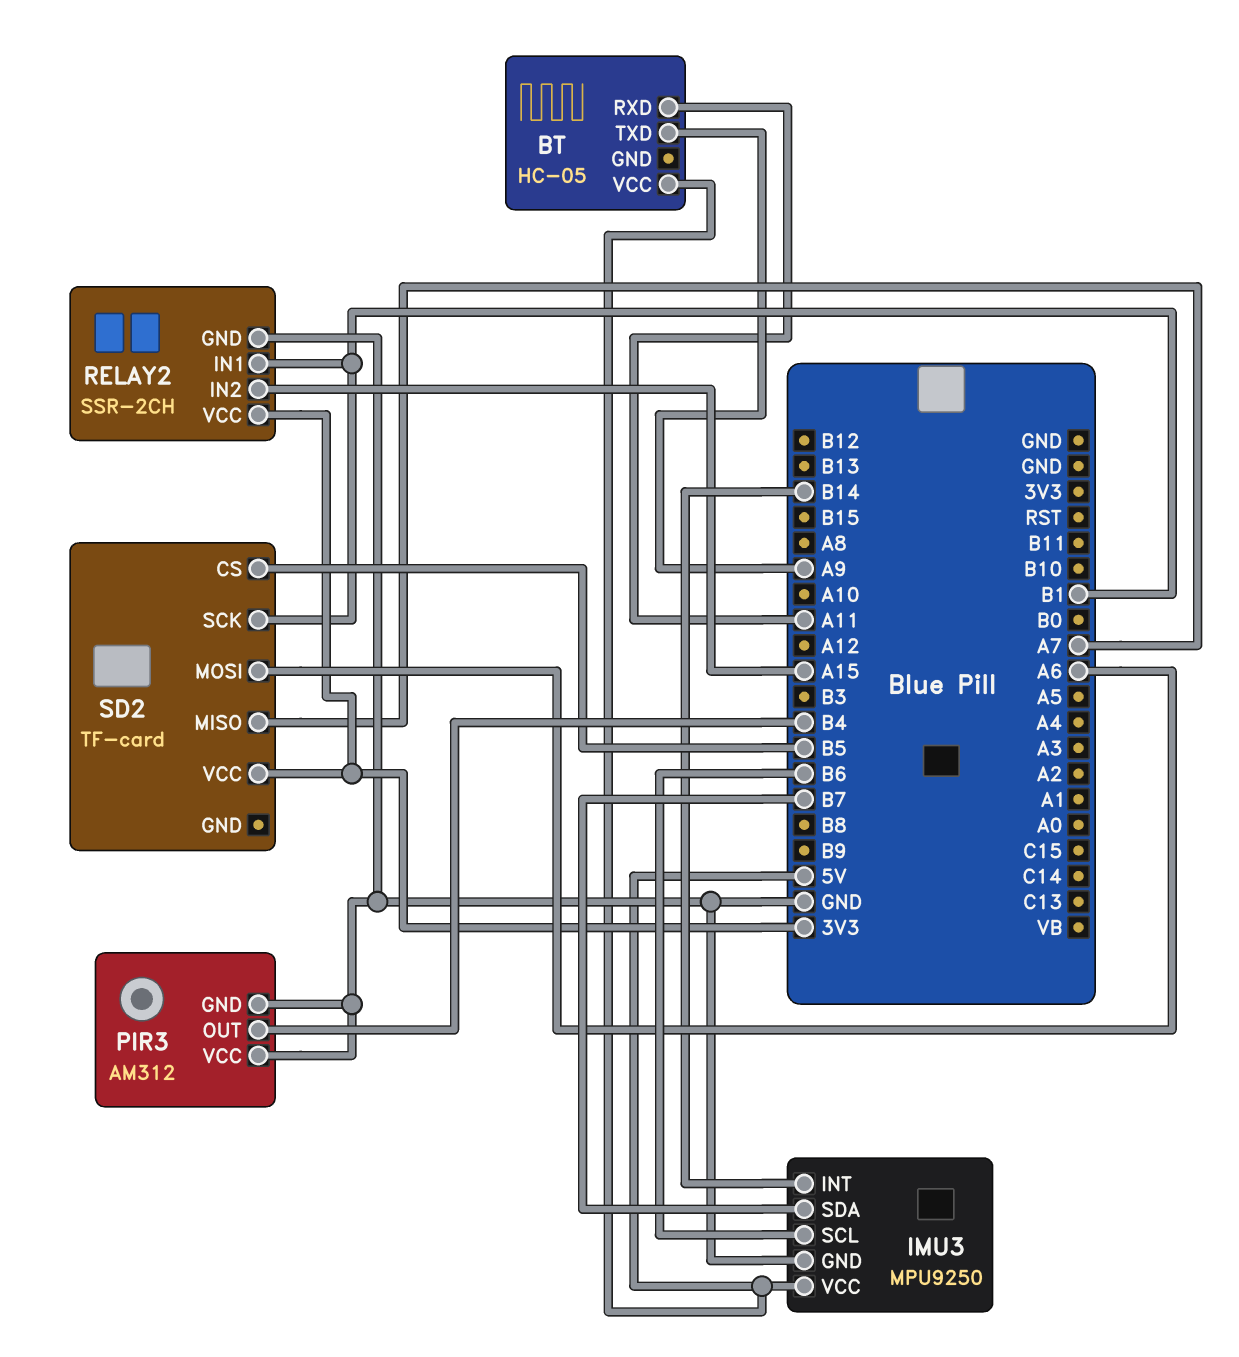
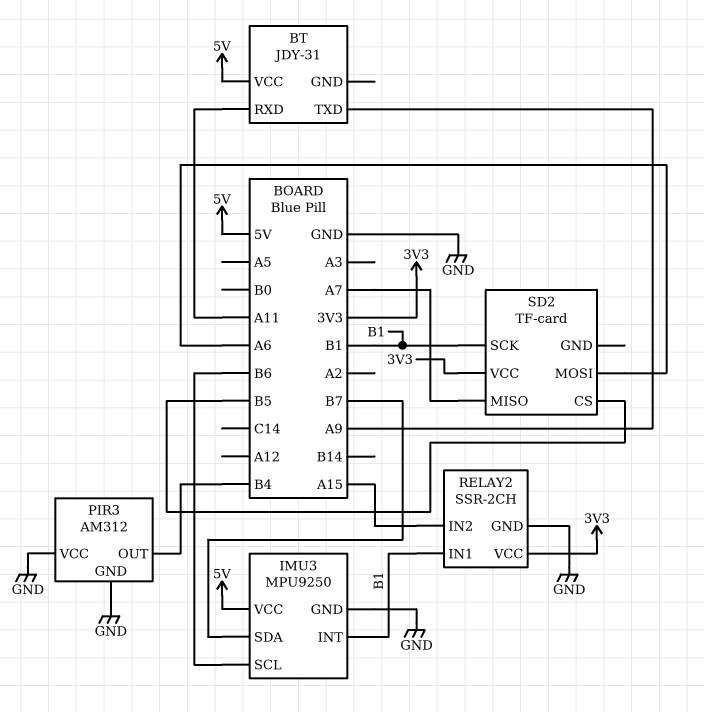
BT: HC-05 -> JDY-31
IMU3 pin INT: B14 -> B1

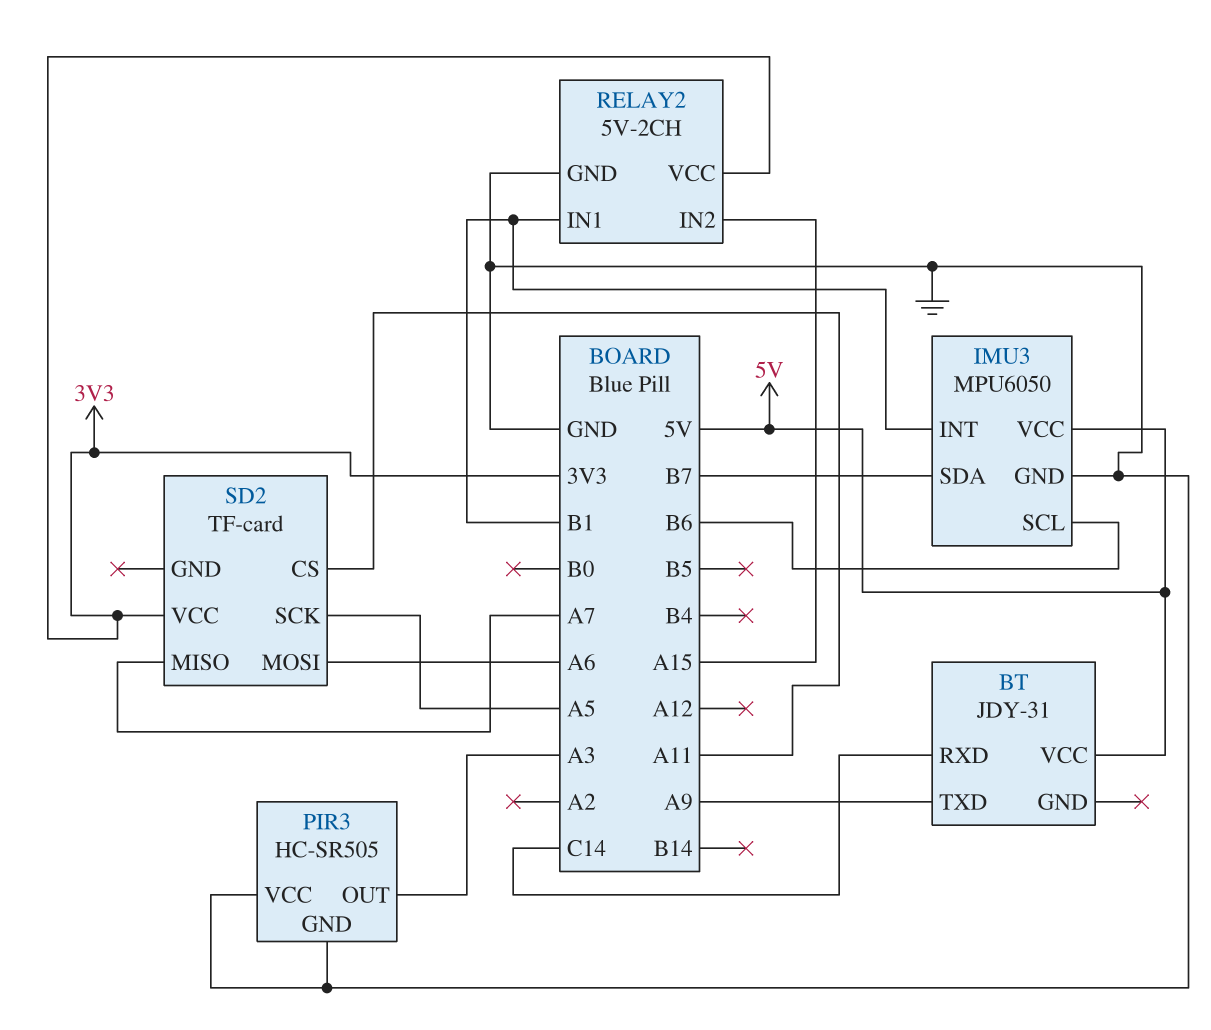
BT pin RXD: A11 -> C14
IMU3: MPU9250 -> MPU6050
PIR3: AM312 -> HC-SR505
PIR3 pin OUT: B4 -> A3
RELAY2: SSR-2CH -> 5V-2CH
SD2 pin CS: B5 -> A11
SD2 pin SCK: B1 -> A5

